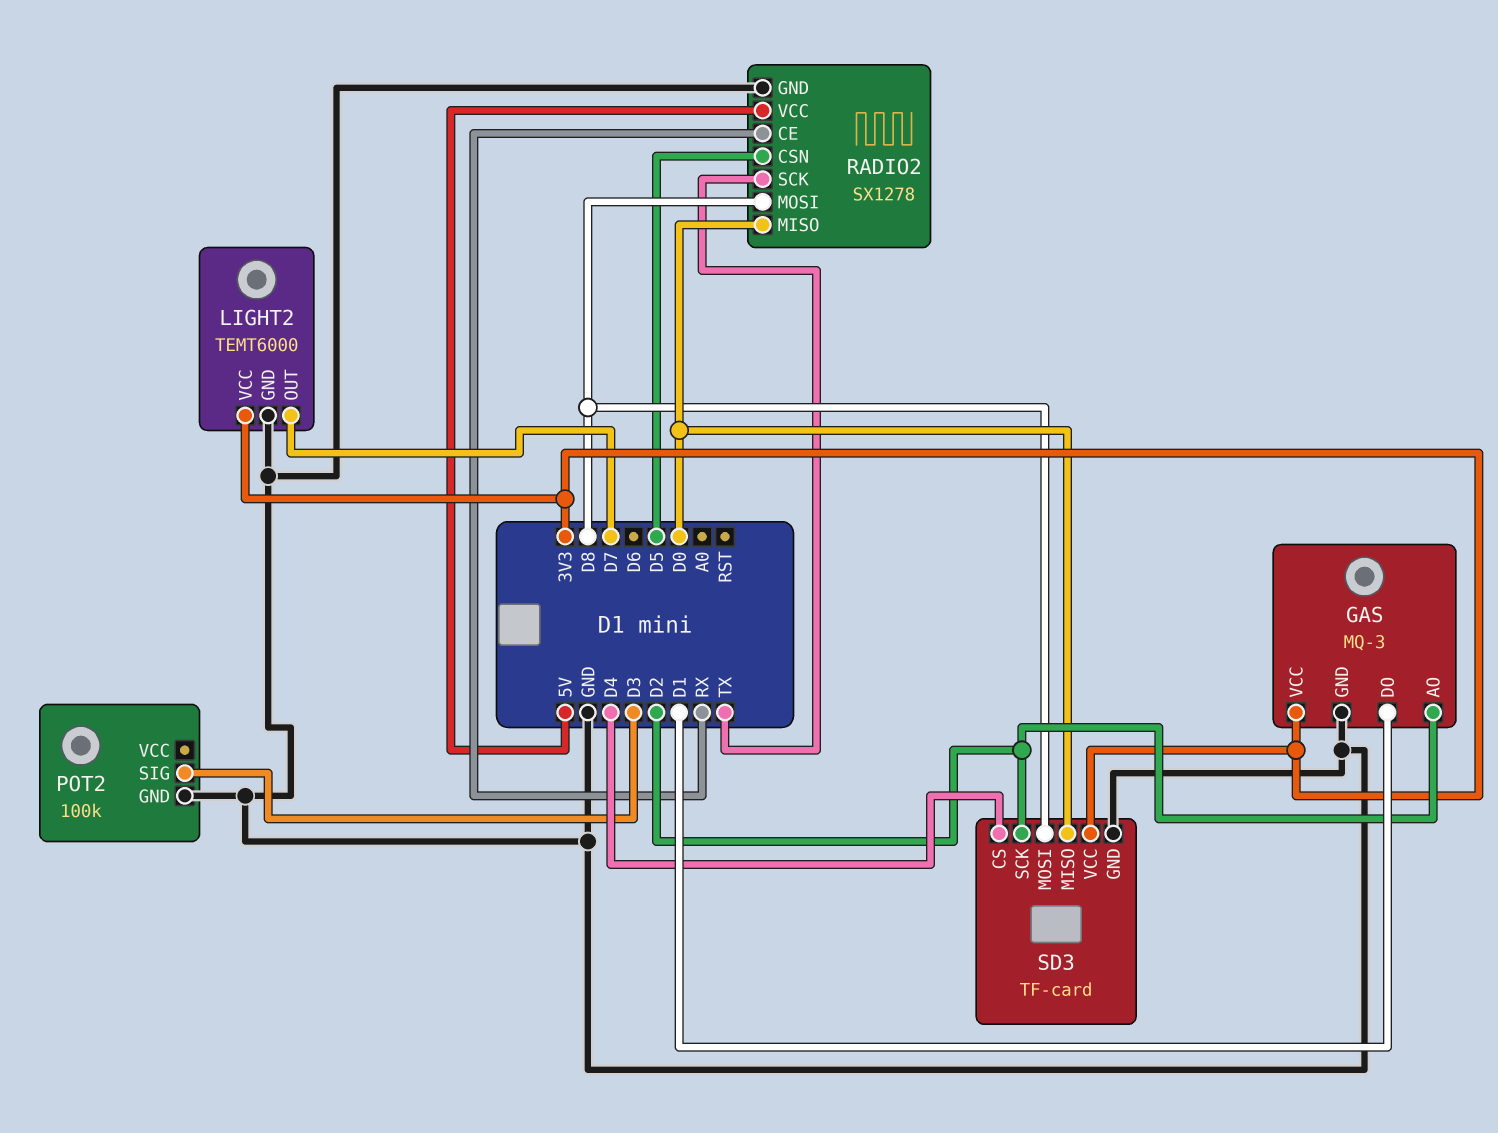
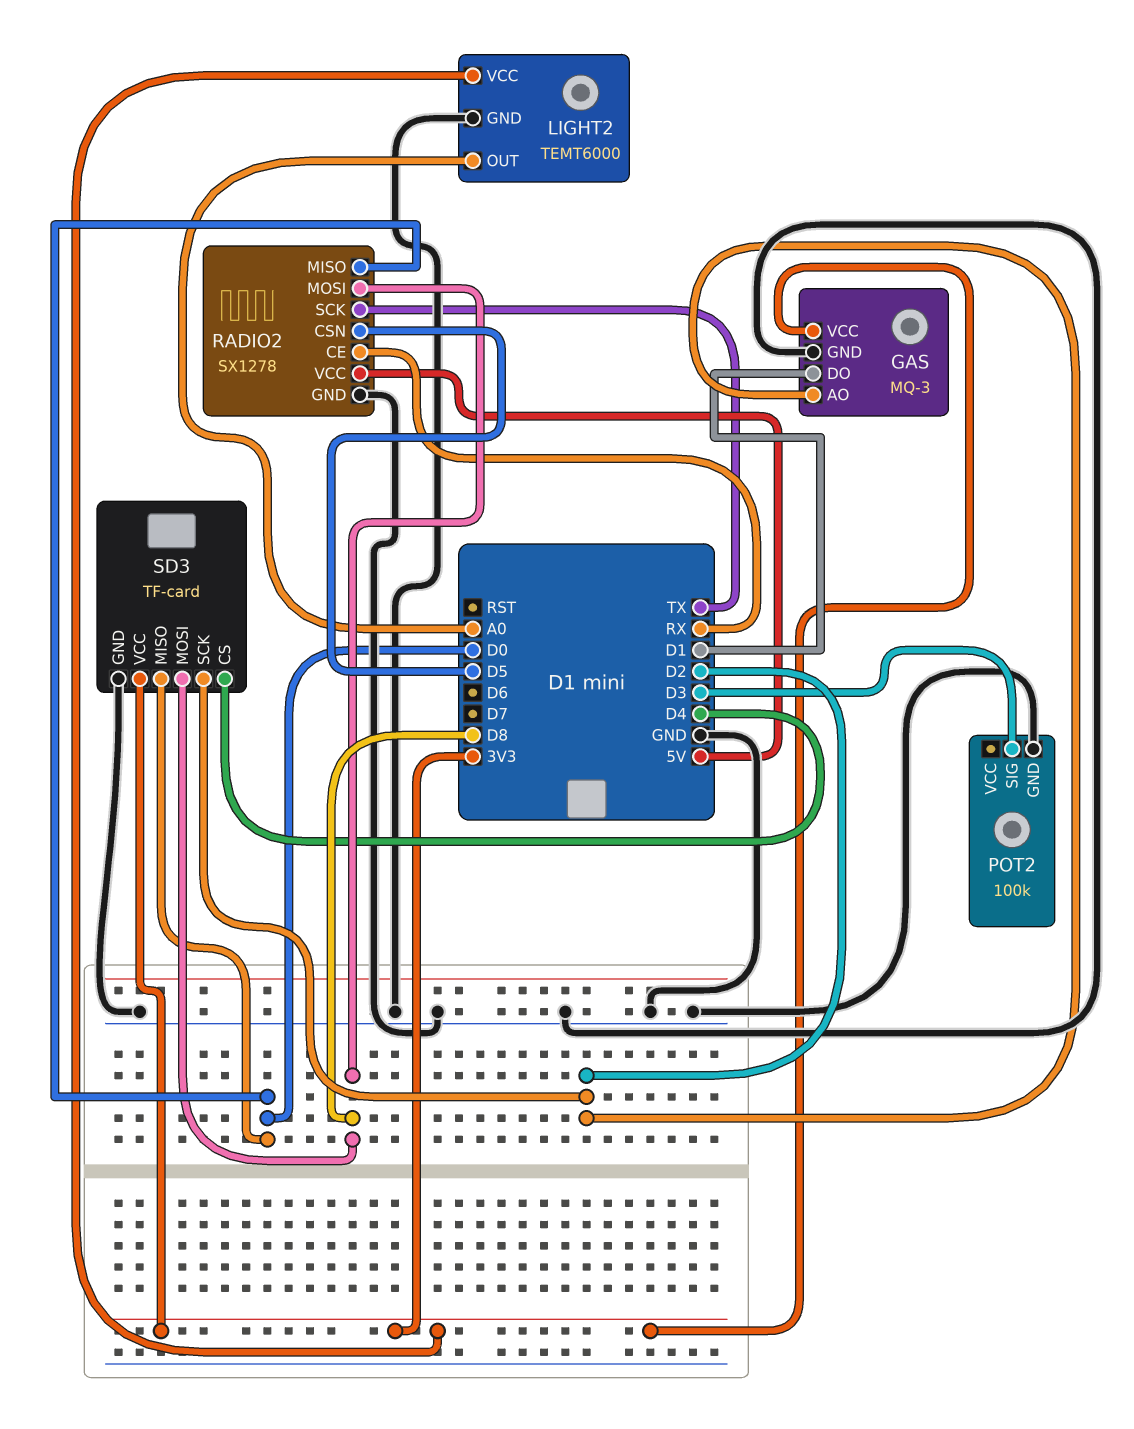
LIGHT2 pin OUT: D7 -> A0

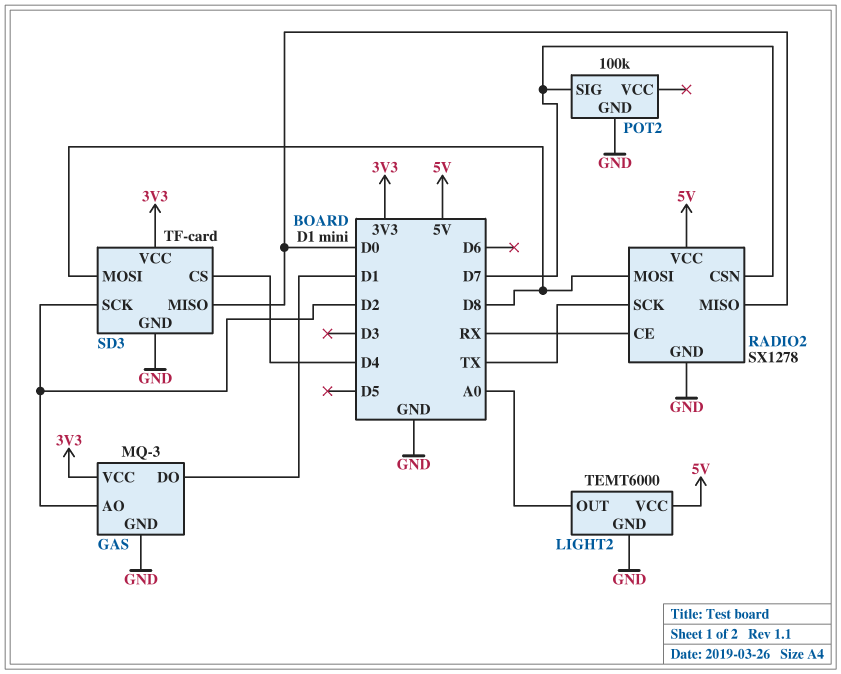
LIGHT2 pin VCC: 3V3 -> 5V
POT2 pin SIG: D3 -> D7
RADIO2 pin CSN: D5 -> D7

